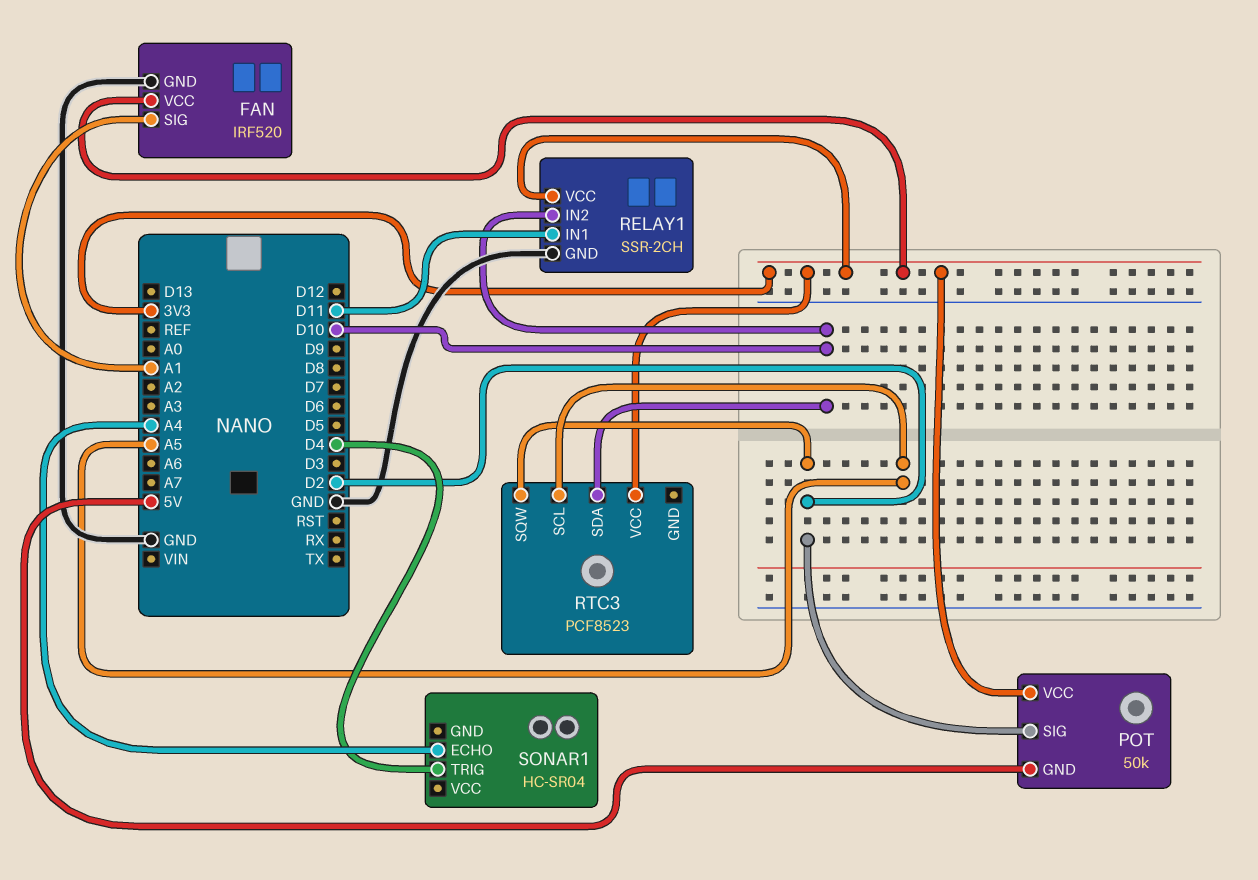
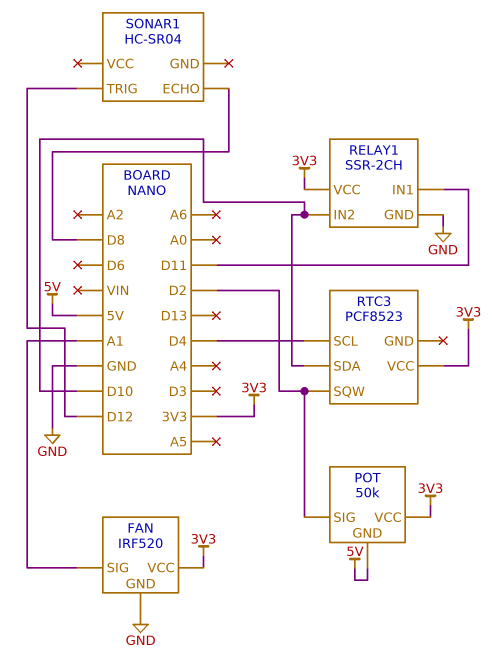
RTC3 pin SCL: A5 -> D4
SONAR1 pin ECHO: A4 -> D8
SONAR1 pin TRIG: D4 -> D12

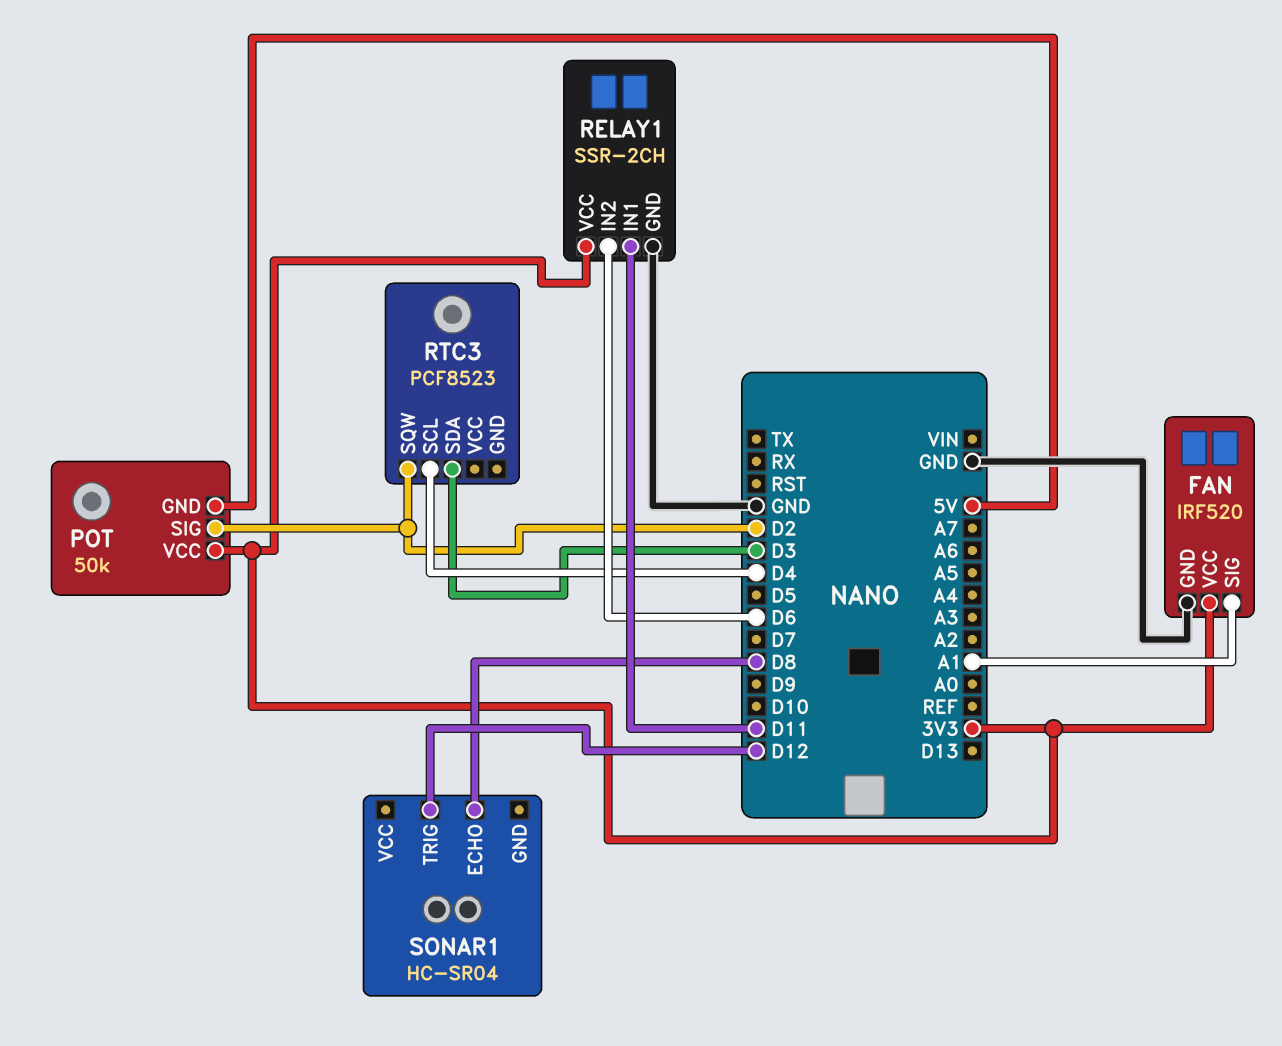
RELAY1 pin IN2: D10 -> D6
RTC3 pin SDA: D10 -> D3
RTC3 pin VCC: 3V3 -> none

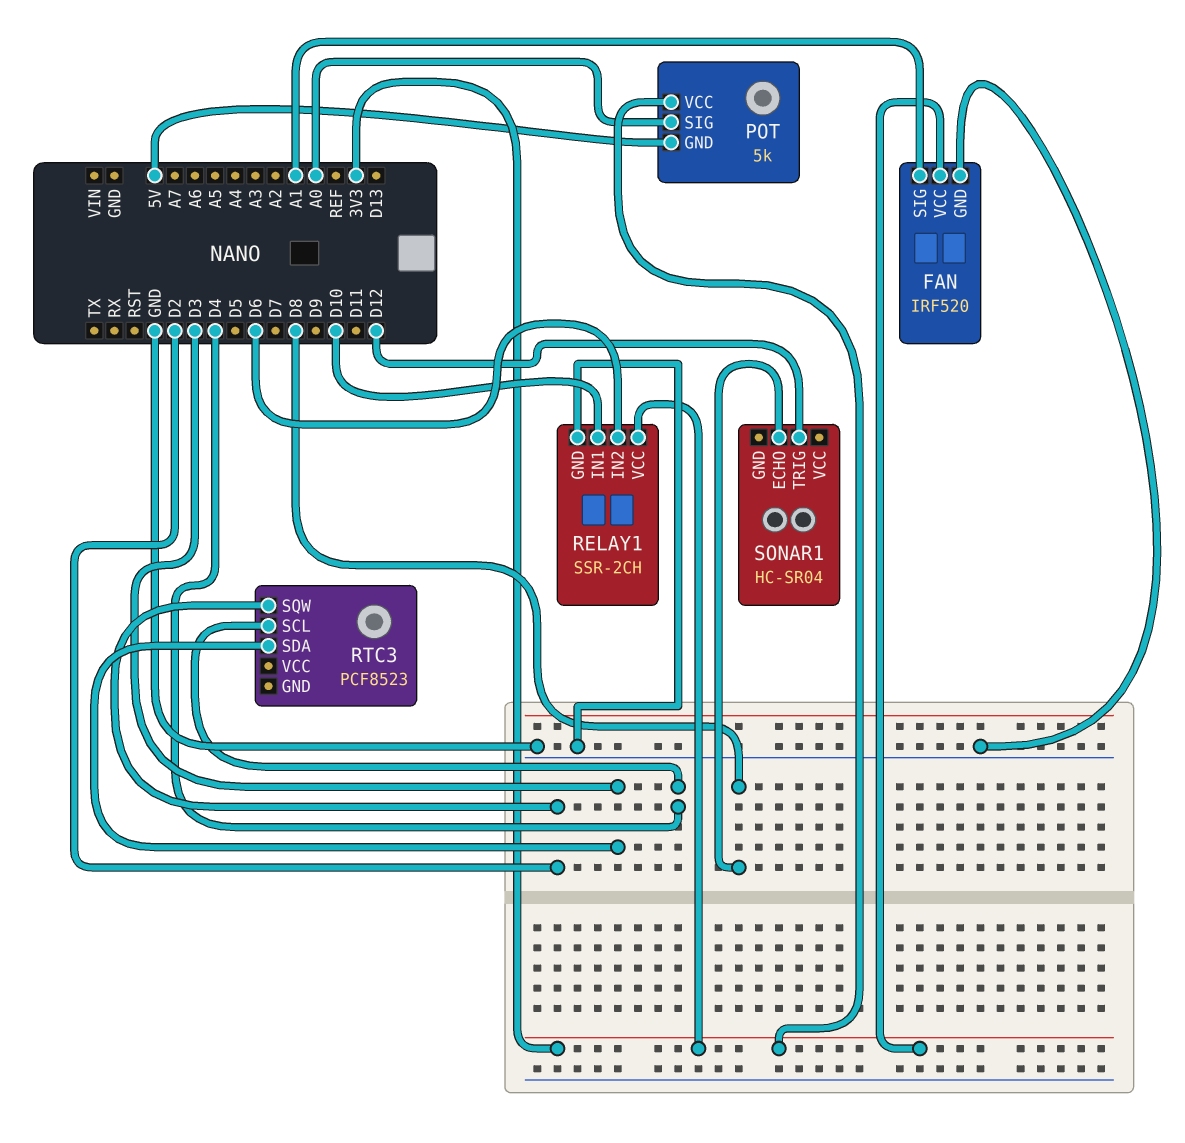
POT: 50k -> 5k
POT pin SIG: D2 -> A0
RELAY1 pin IN1: D11 -> D10

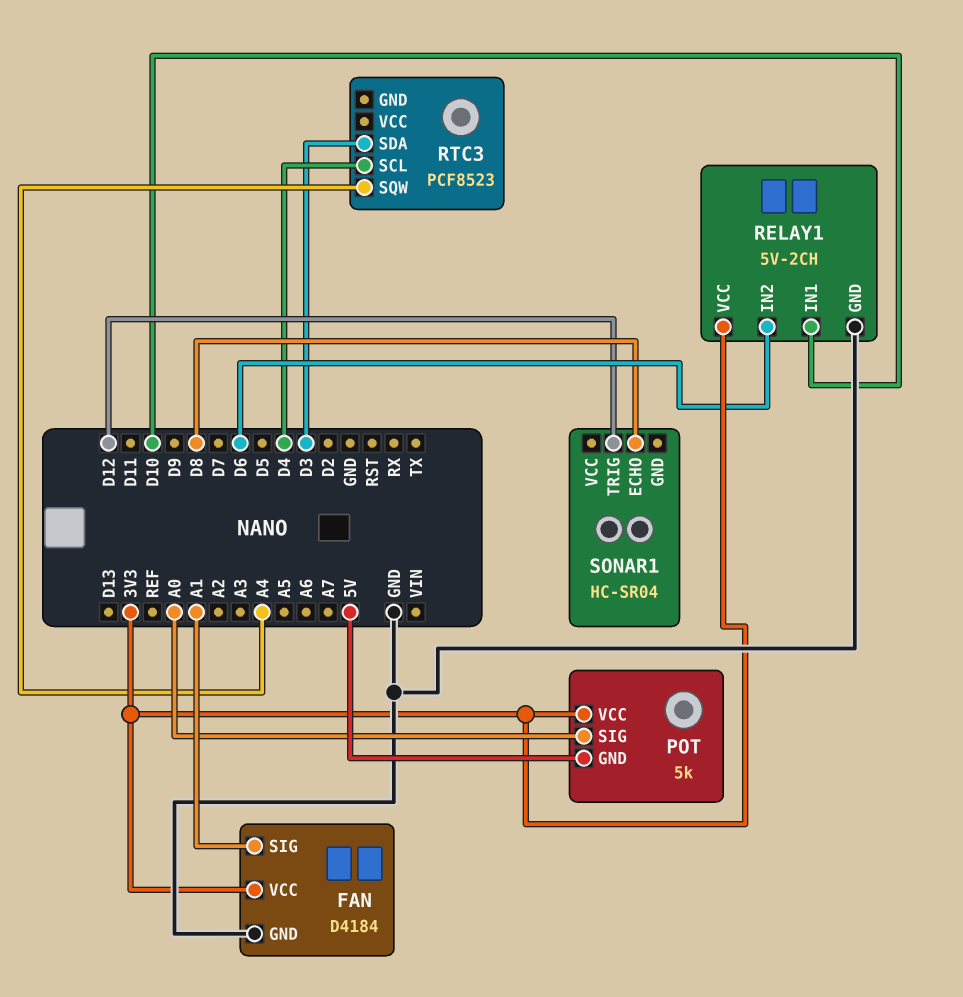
FAN: IRF520 -> D4184
RELAY1: SSR-2CH -> 5V-2CH
RTC3 pin SQW: D2 -> A4

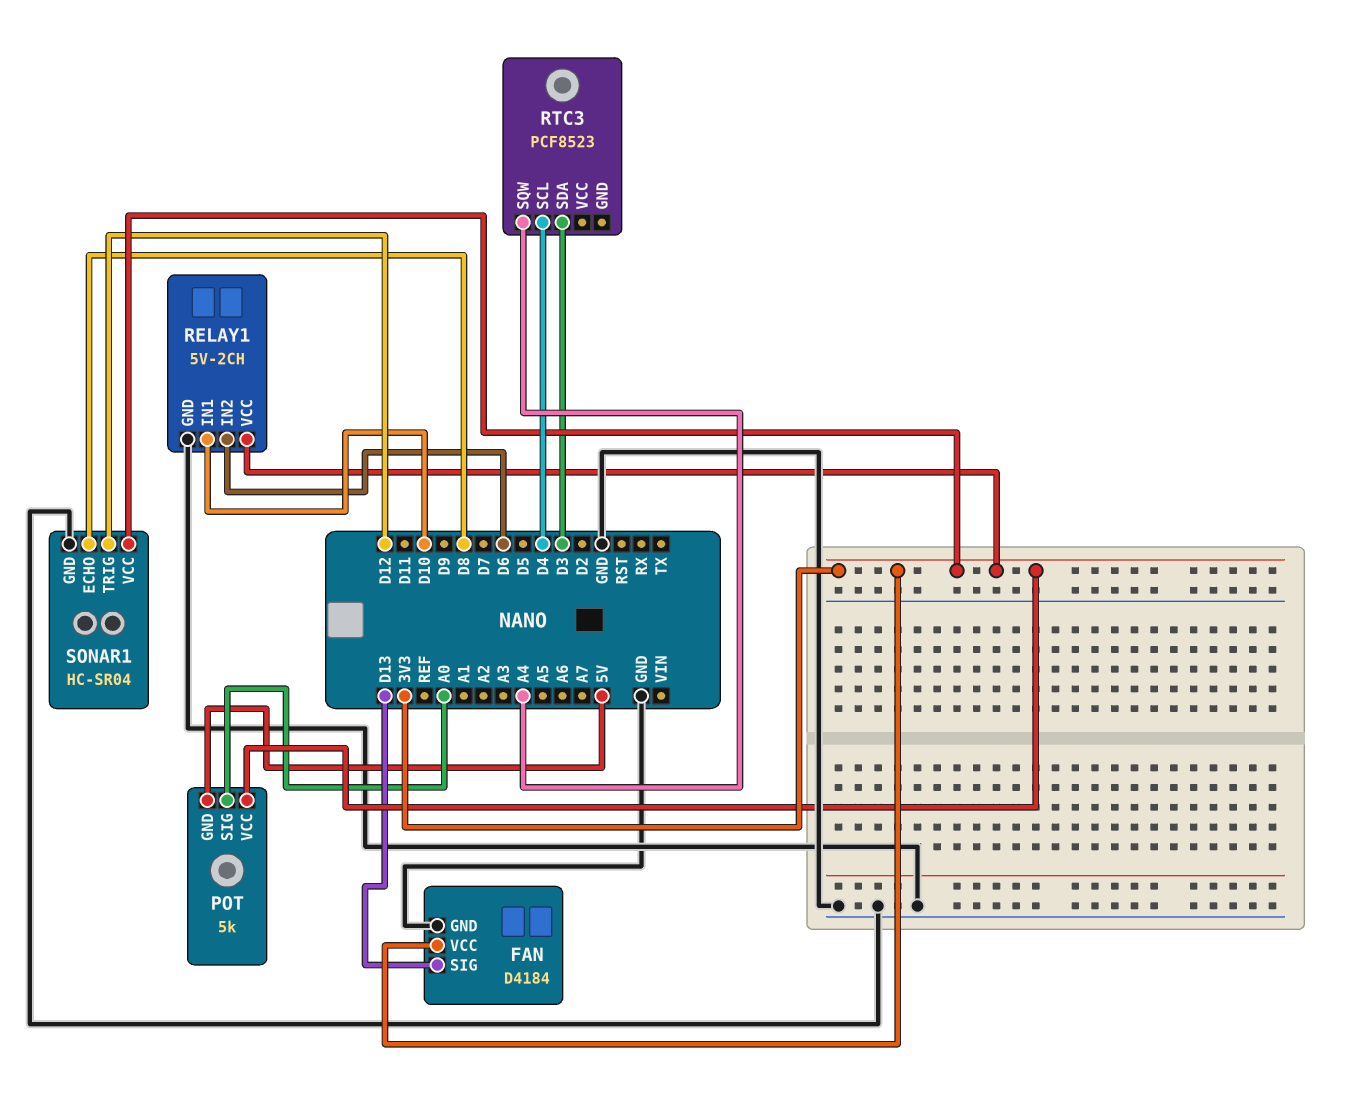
FAN pin SIG: A1 -> D13
SONAR1 pin GND: none -> GND
SONAR1 pin VCC: none -> 3V3

